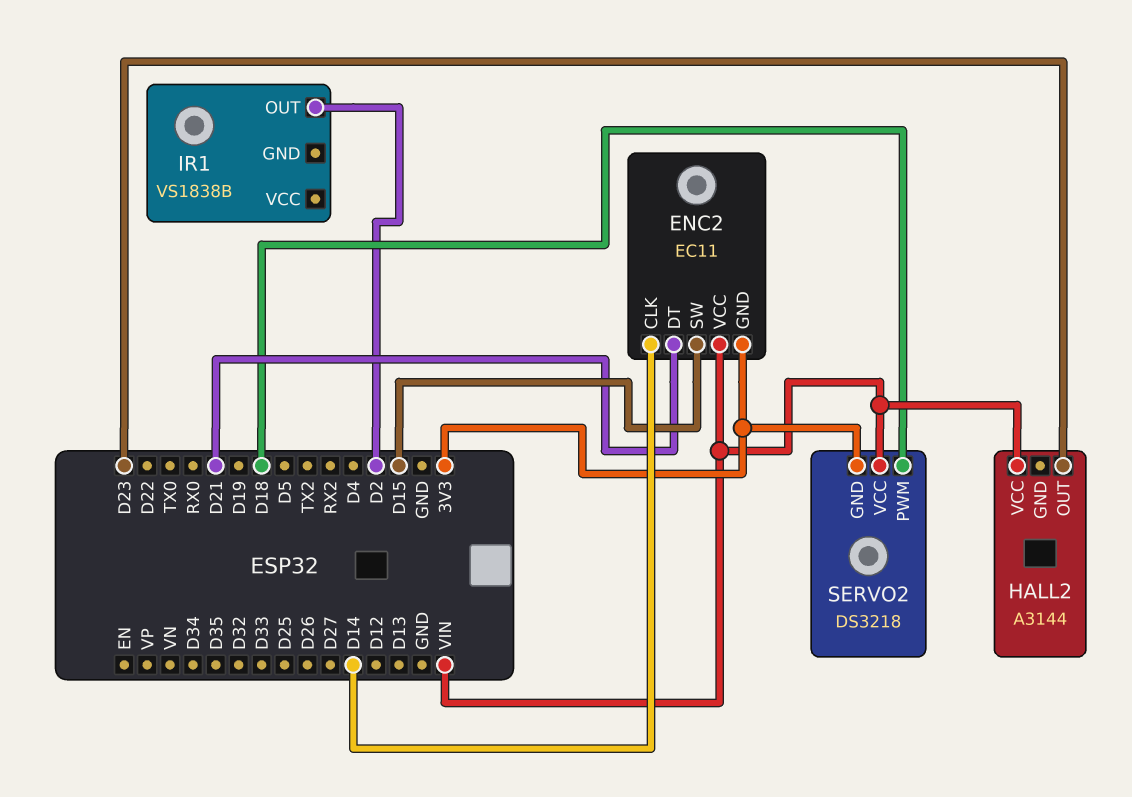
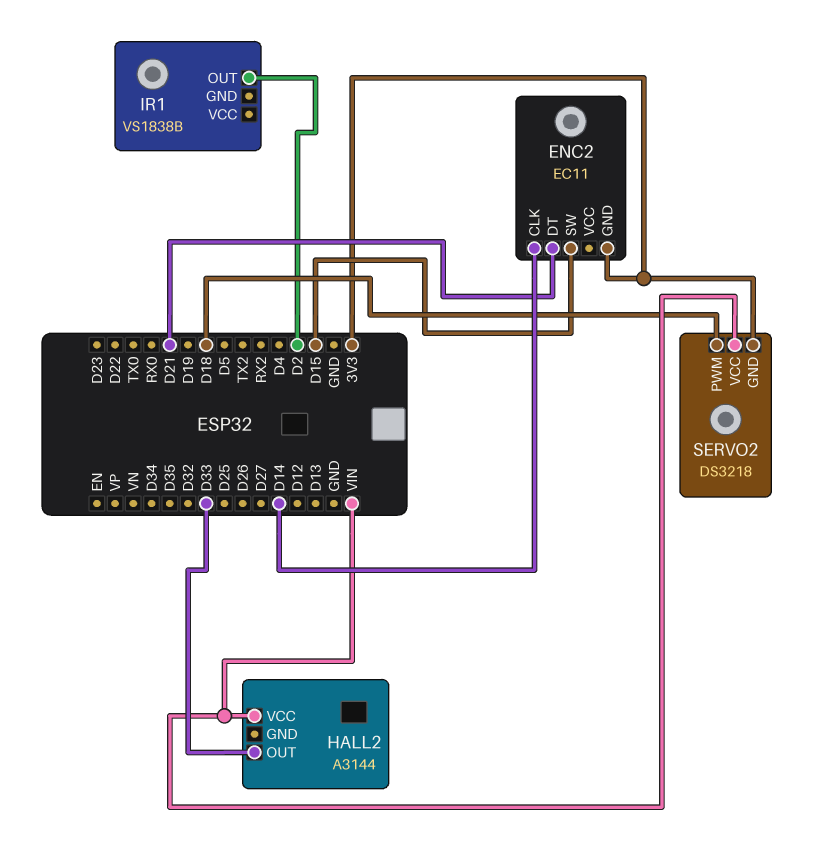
ENC2 pin VCC: VIN -> none
HALL2 pin OUT: D23 -> D33

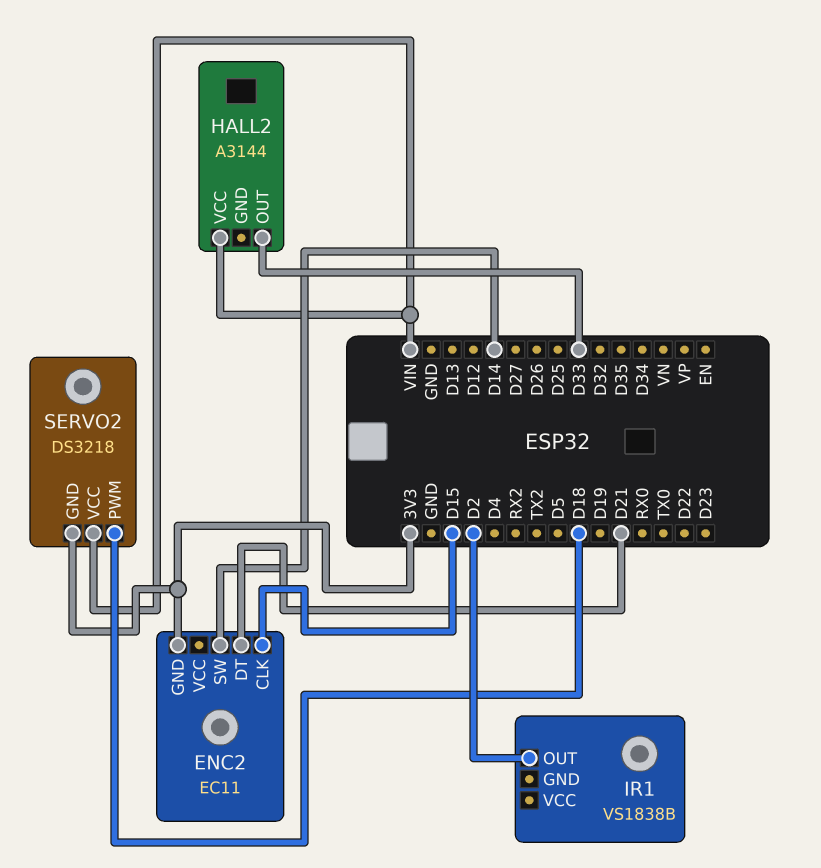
ENC2 pin CLK: D14 -> D15
ENC2 pin SW: D15 -> D14

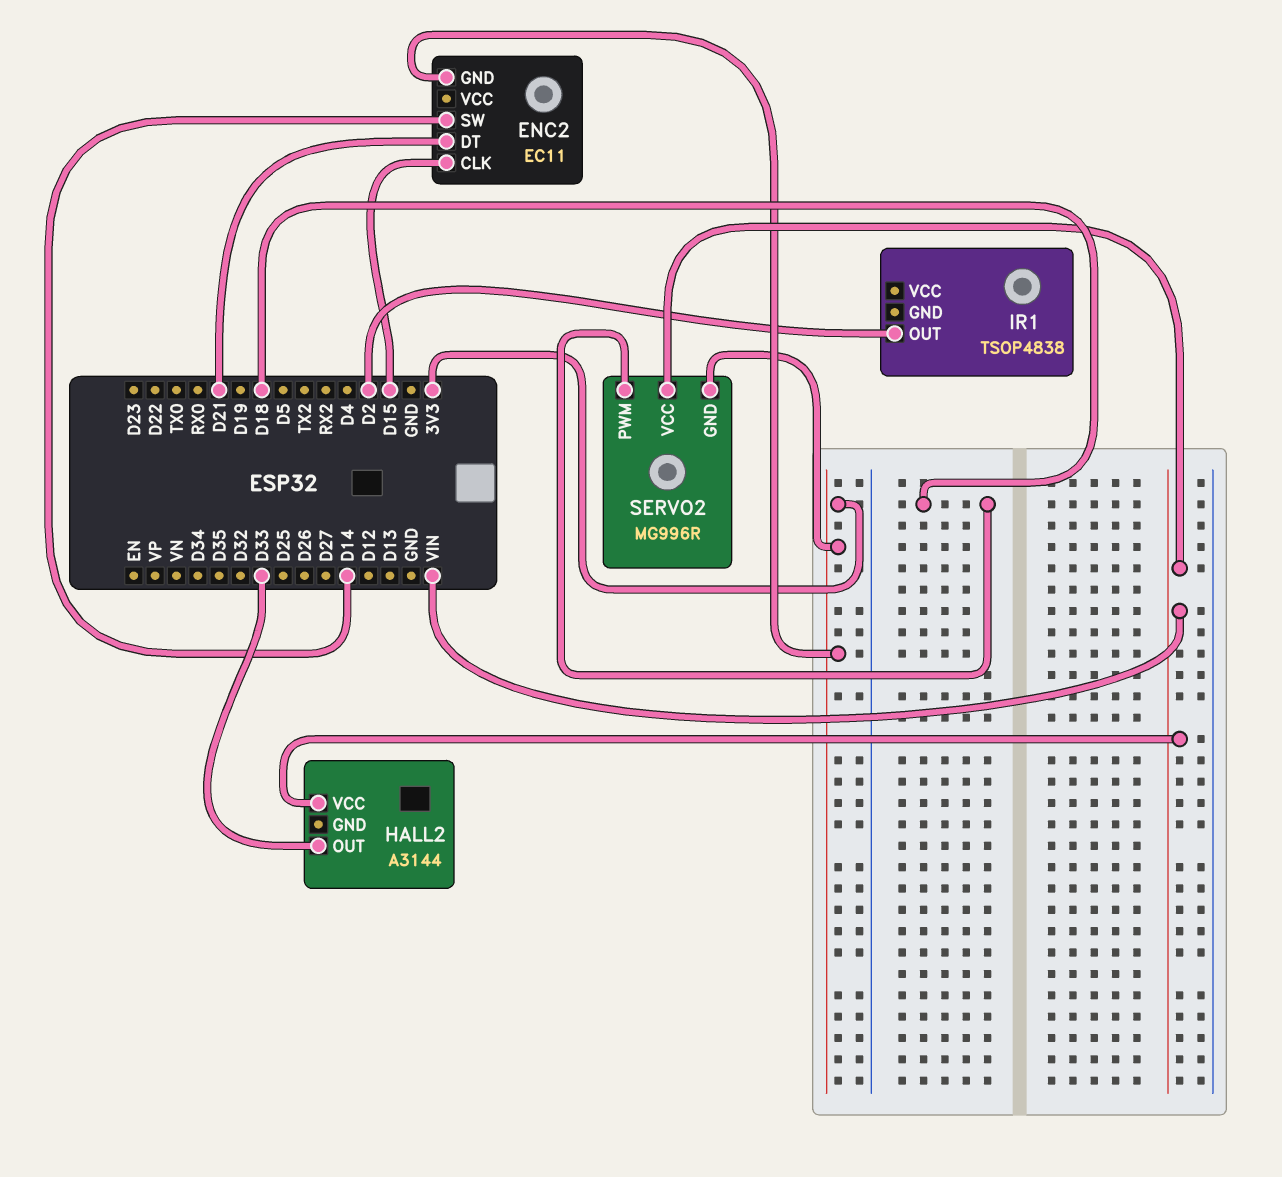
IR1: VS1838B -> TSOP4838
SERVO2: DS3218 -> MG996R

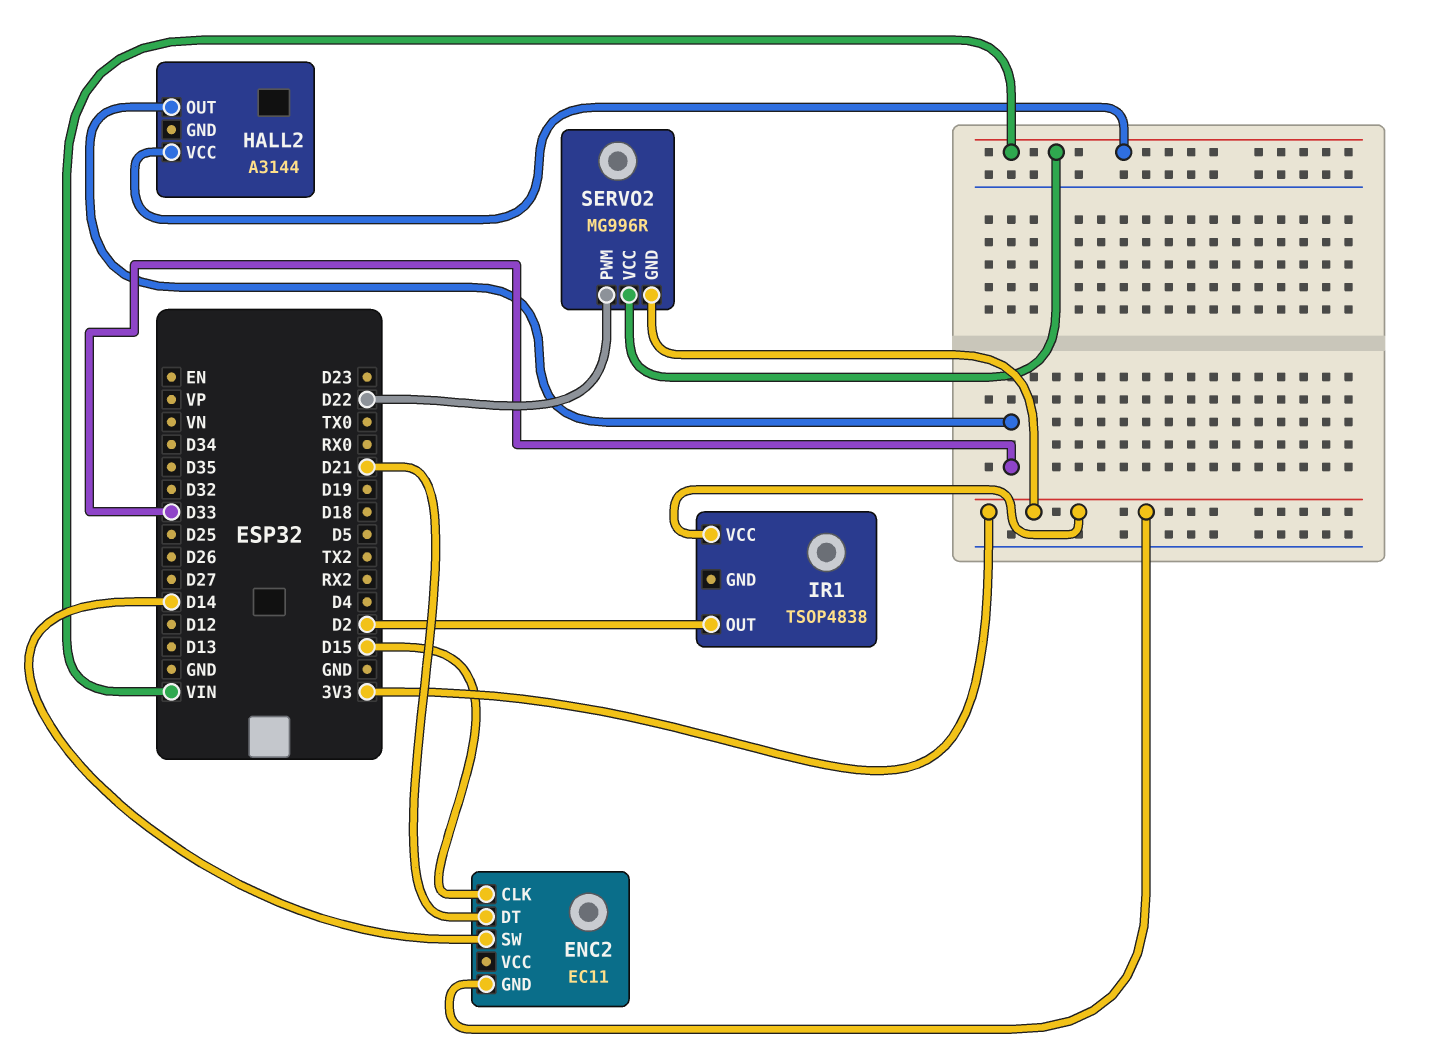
IR1 pin VCC: none -> 3V3
SERVO2 pin PWM: D18 -> D22

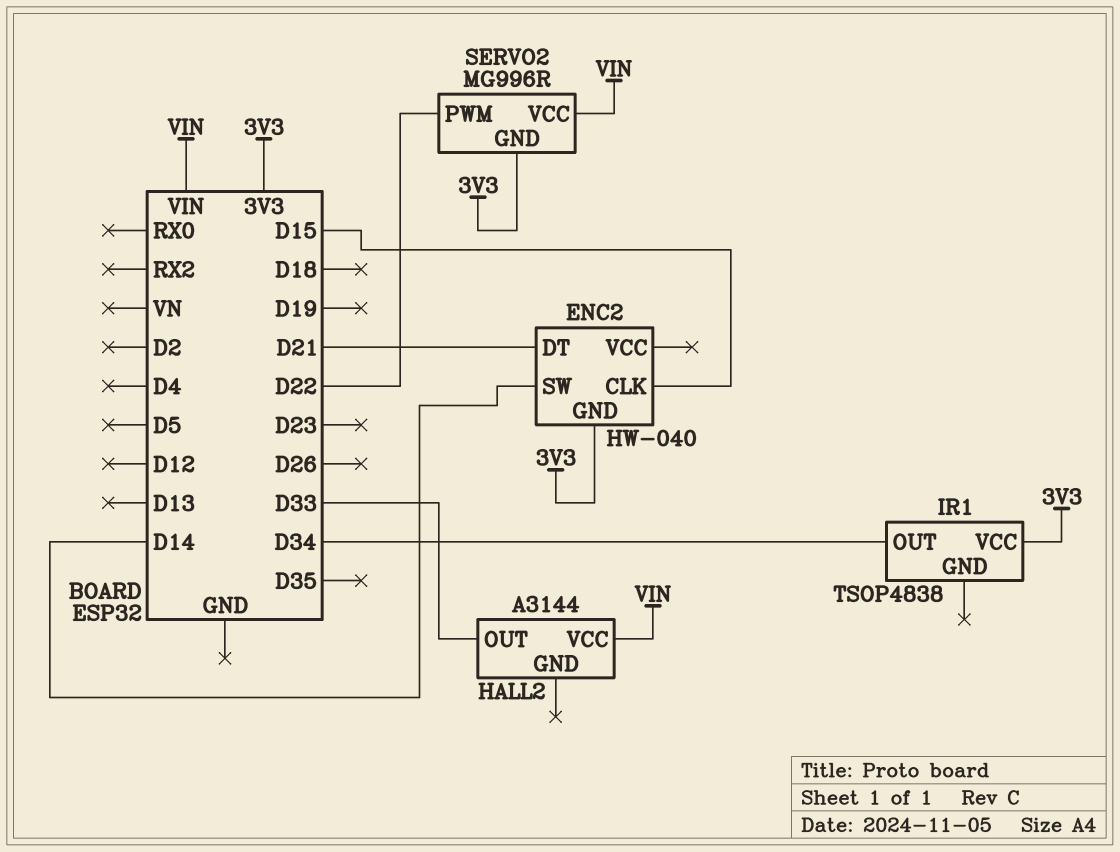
ENC2: EC11 -> HW-040
IR1 pin OUT: D2 -> D34

